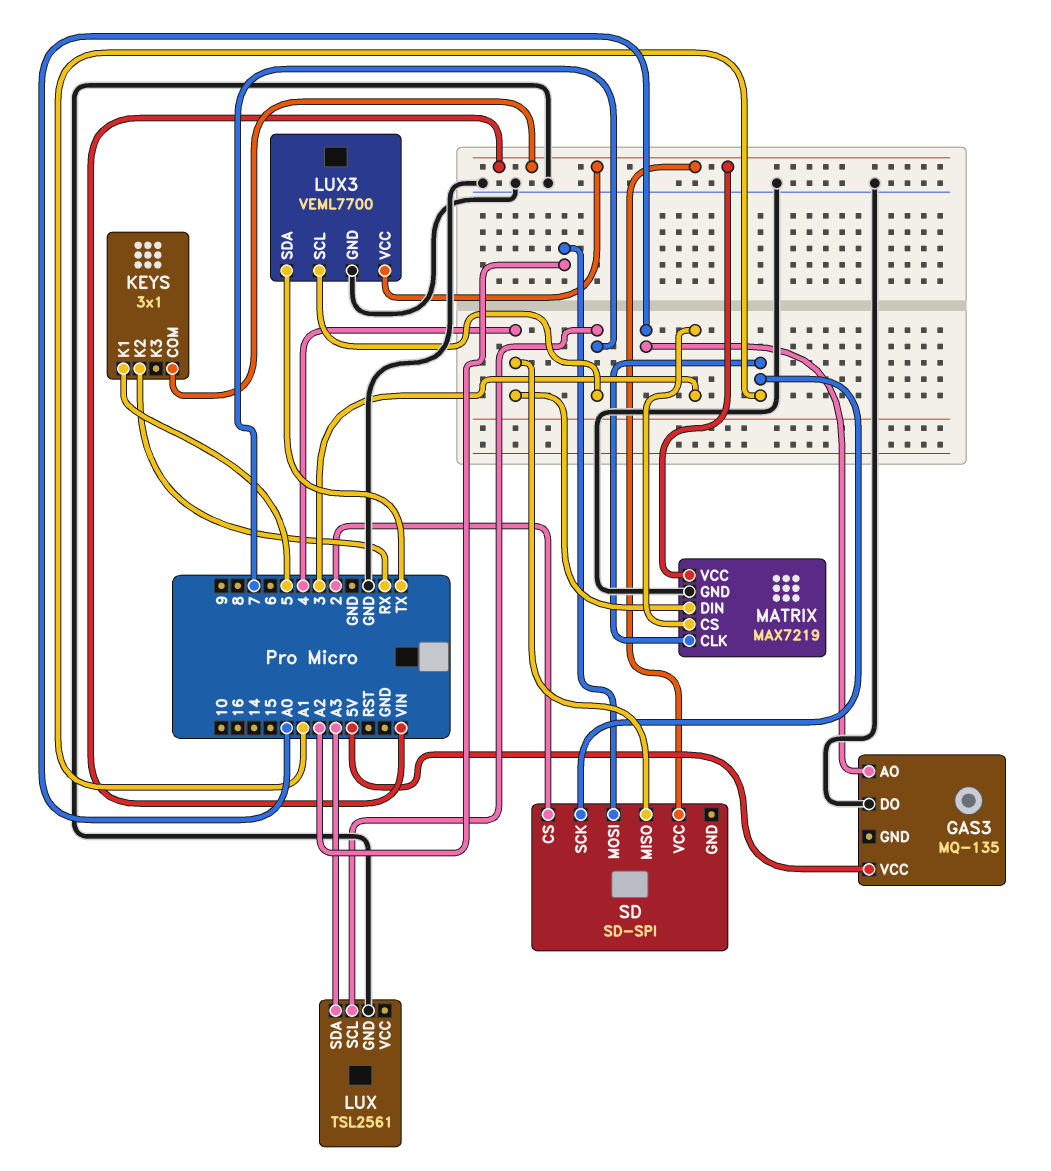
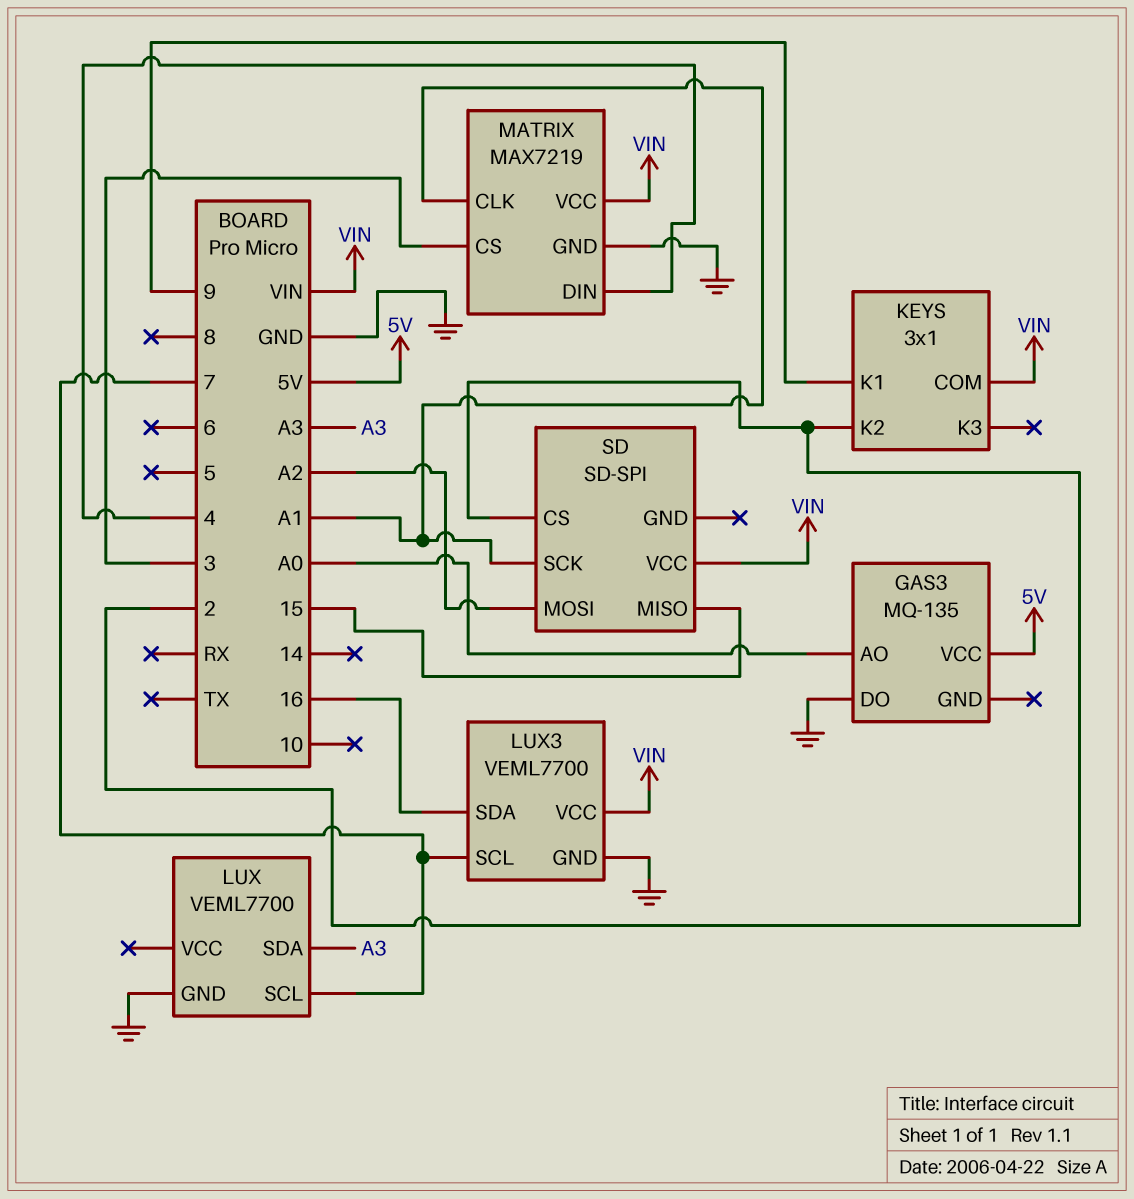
KEYS pin K1: 5 -> 9
KEYS pin K2: RX -> 2
LUX: TSL2561 -> VEML7700
LUX3 pin SDA: TX -> 16
SD pin MISO: 4 -> 15

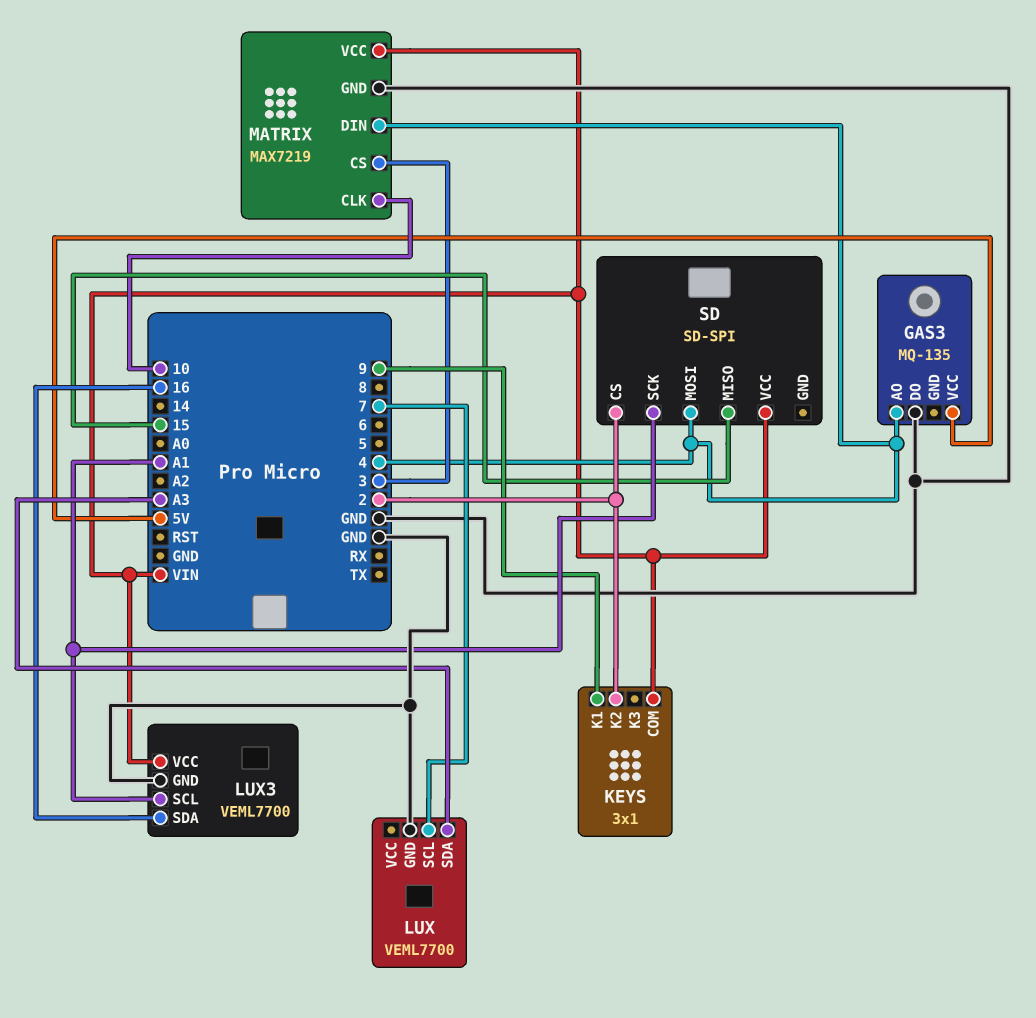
GAS3 pin AO: A0 -> 4
LUX3 pin SCL: 7 -> A1
MATRIX pin CLK: A1 -> 10
SD pin MOSI: A2 -> 4

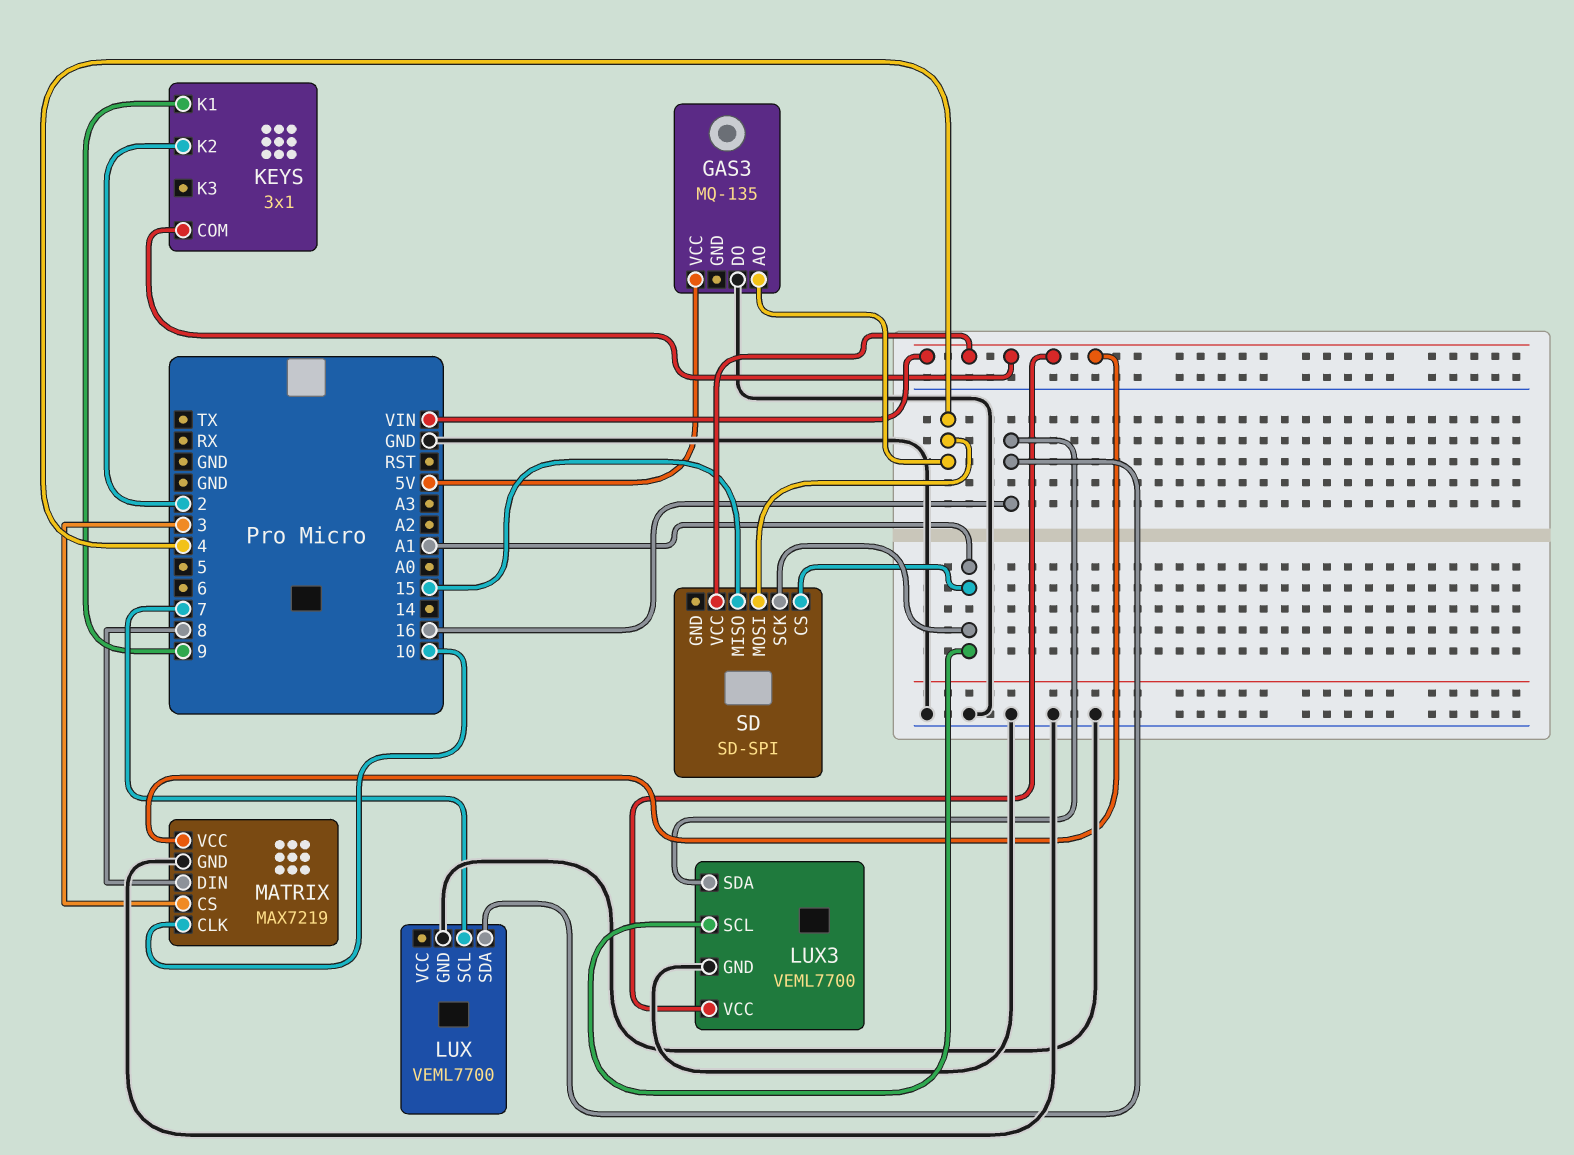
LUX pin SDA: A3 -> 16
MATRIX pin DIN: 4 -> 8
SD pin CS: 2 -> A1

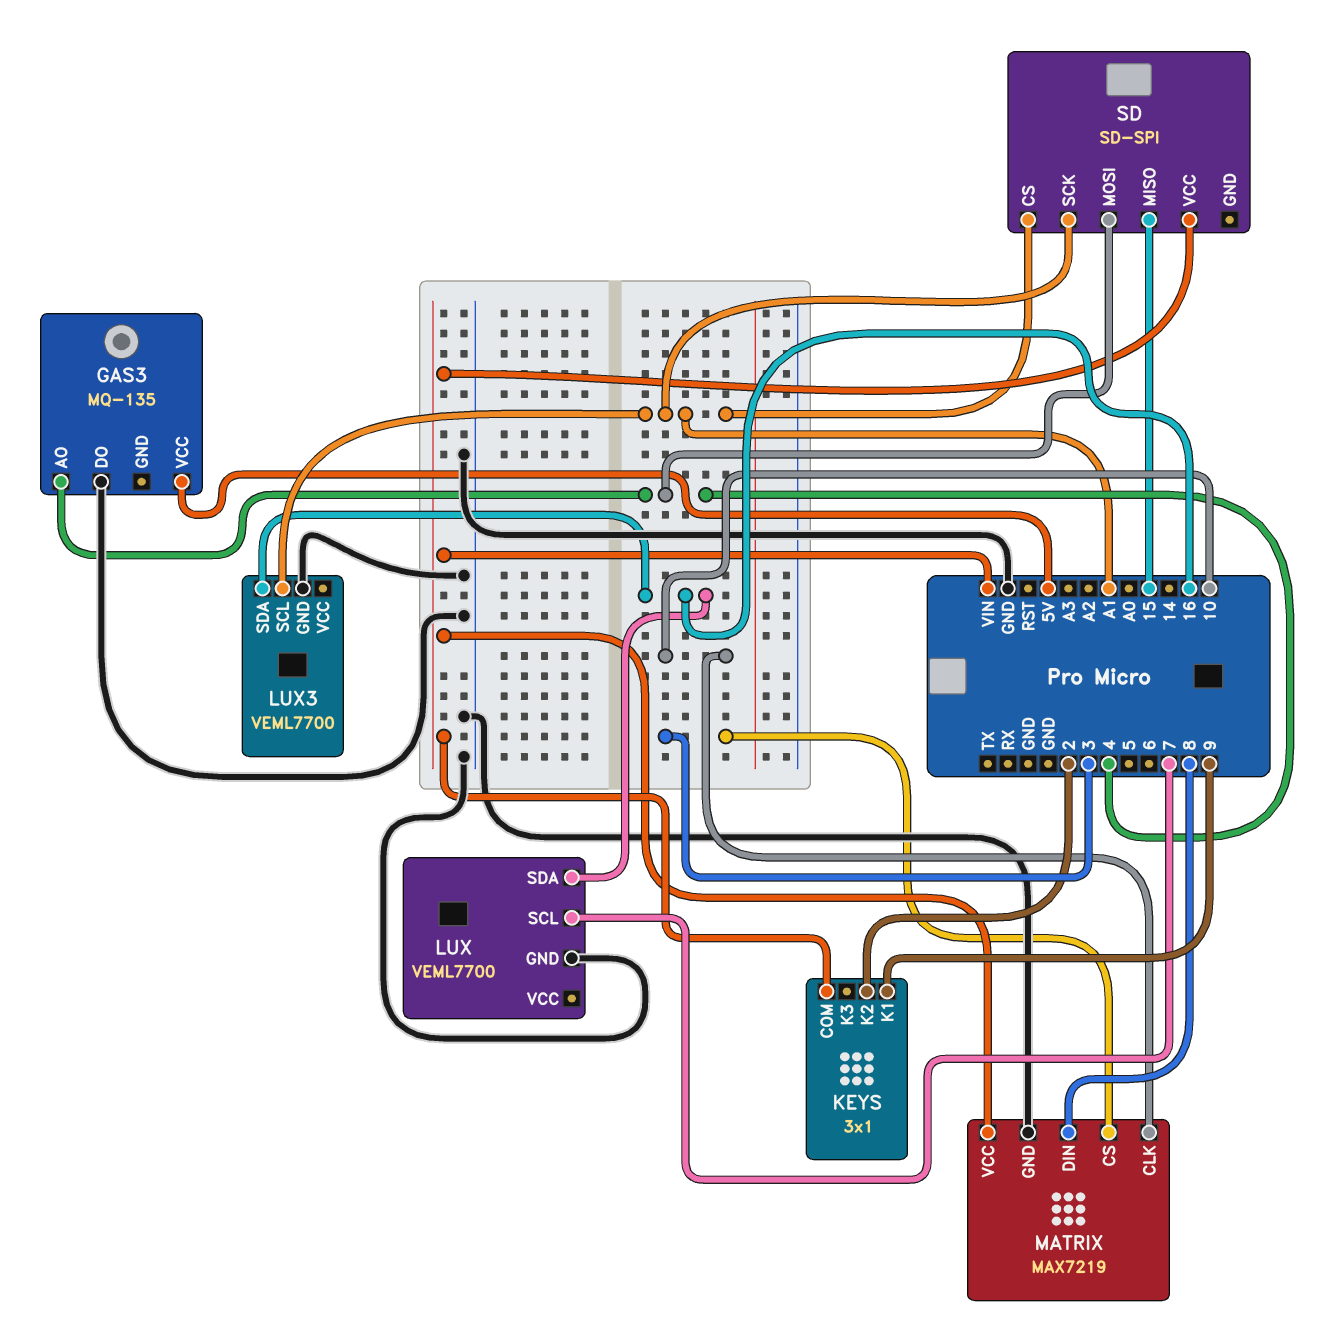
LUX3 pin VCC: VIN -> none

